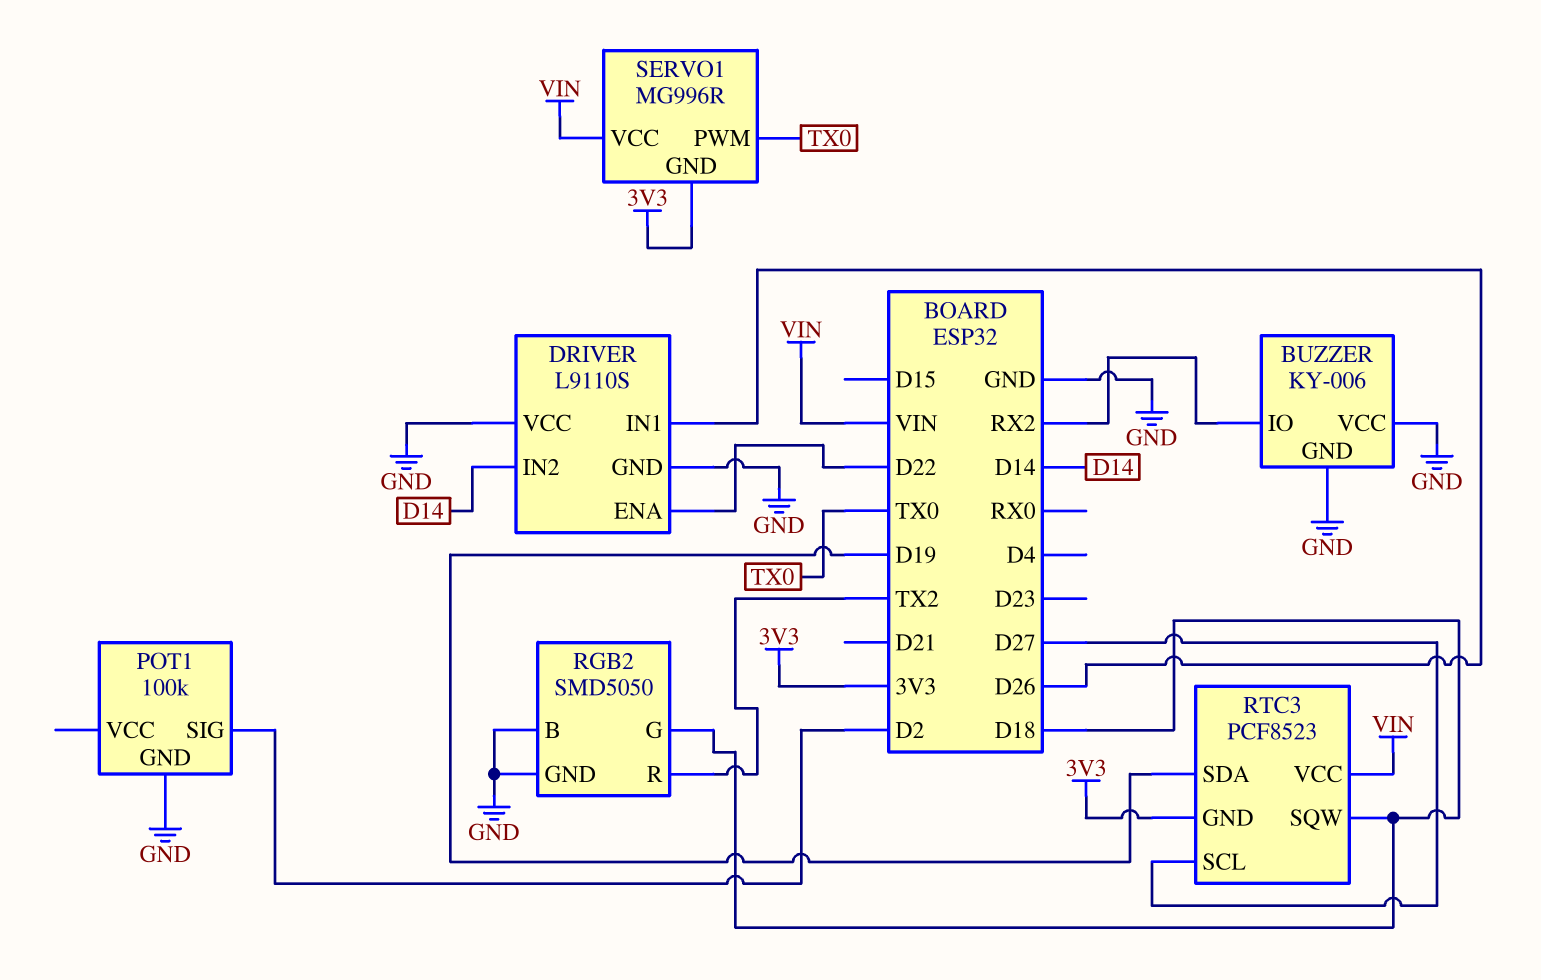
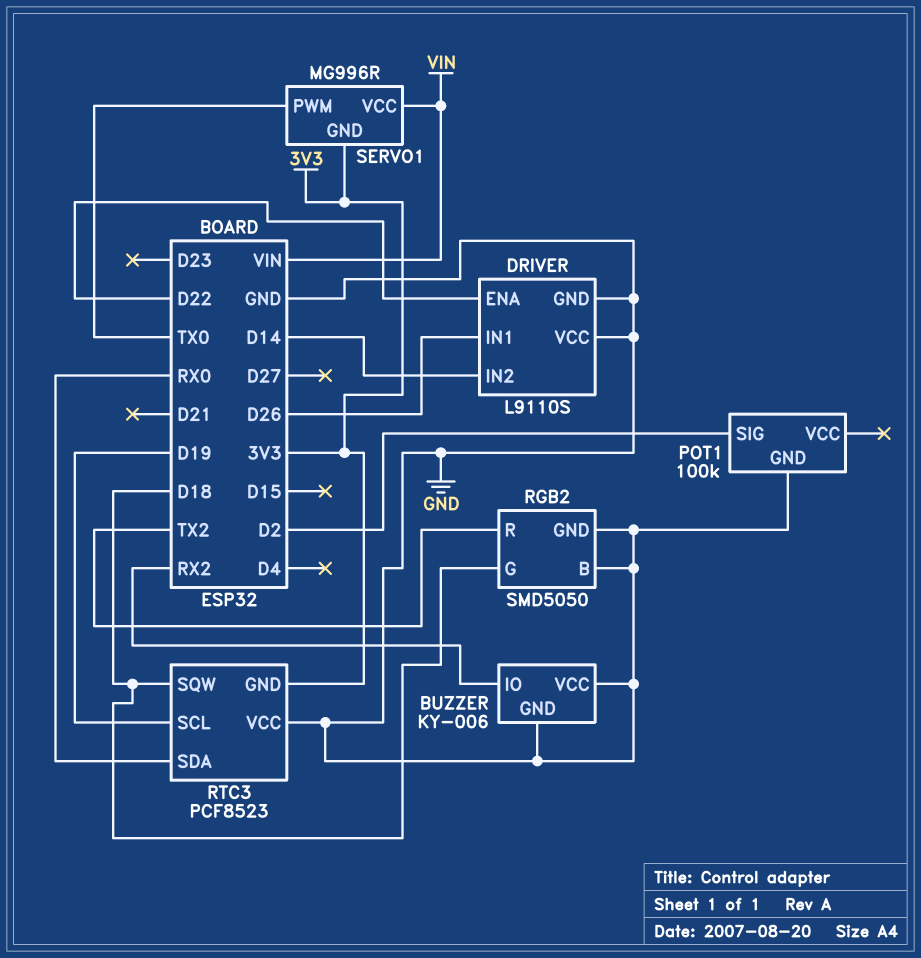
RTC3 pin SCL: D27 -> D19
RTC3 pin SDA: D19 -> RX0
RTC3 pin VCC: VIN -> GND

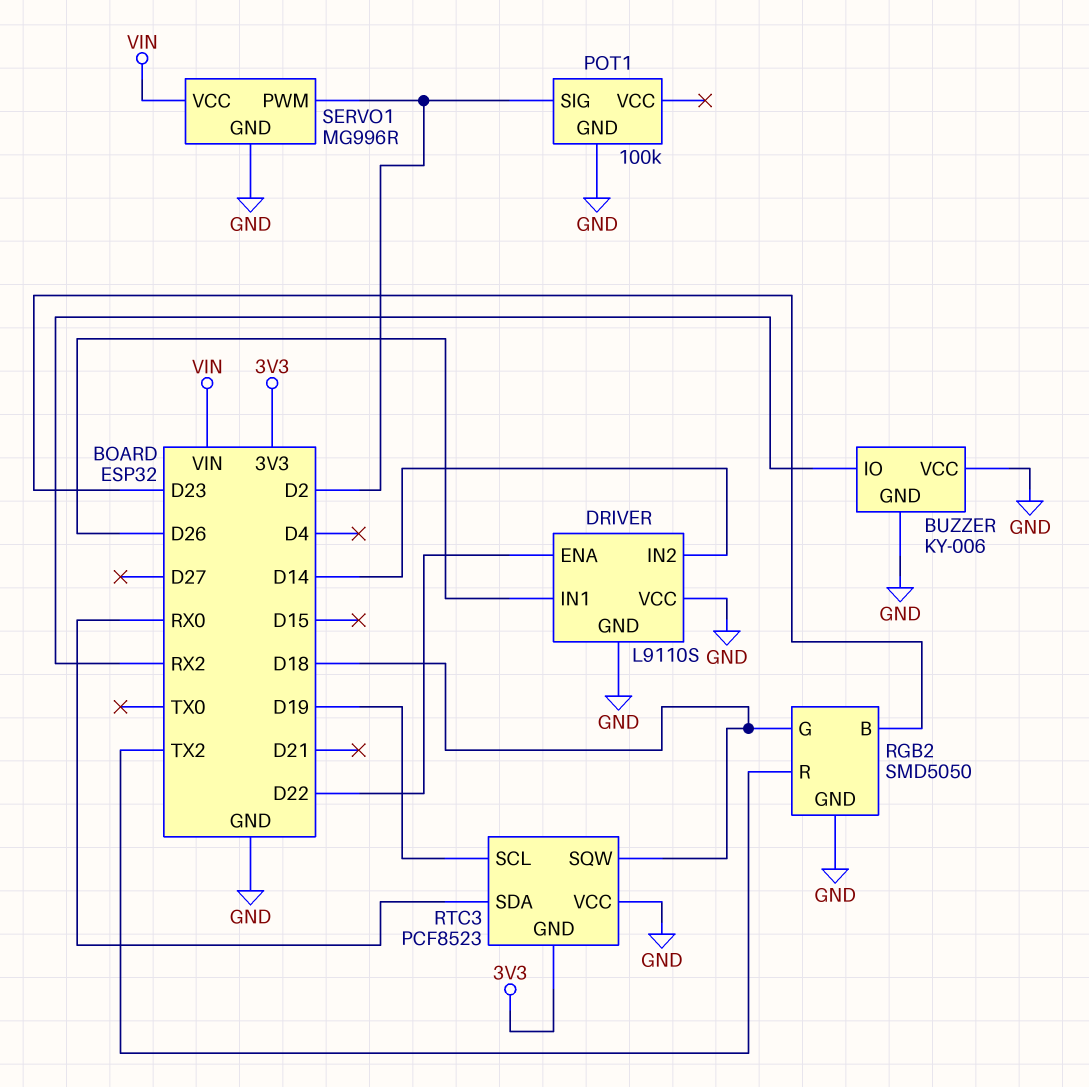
RGB2 pin B: GND -> D23
SERVO1 pin GND: 3V3 -> GND
SERVO1 pin PWM: TX0 -> D2

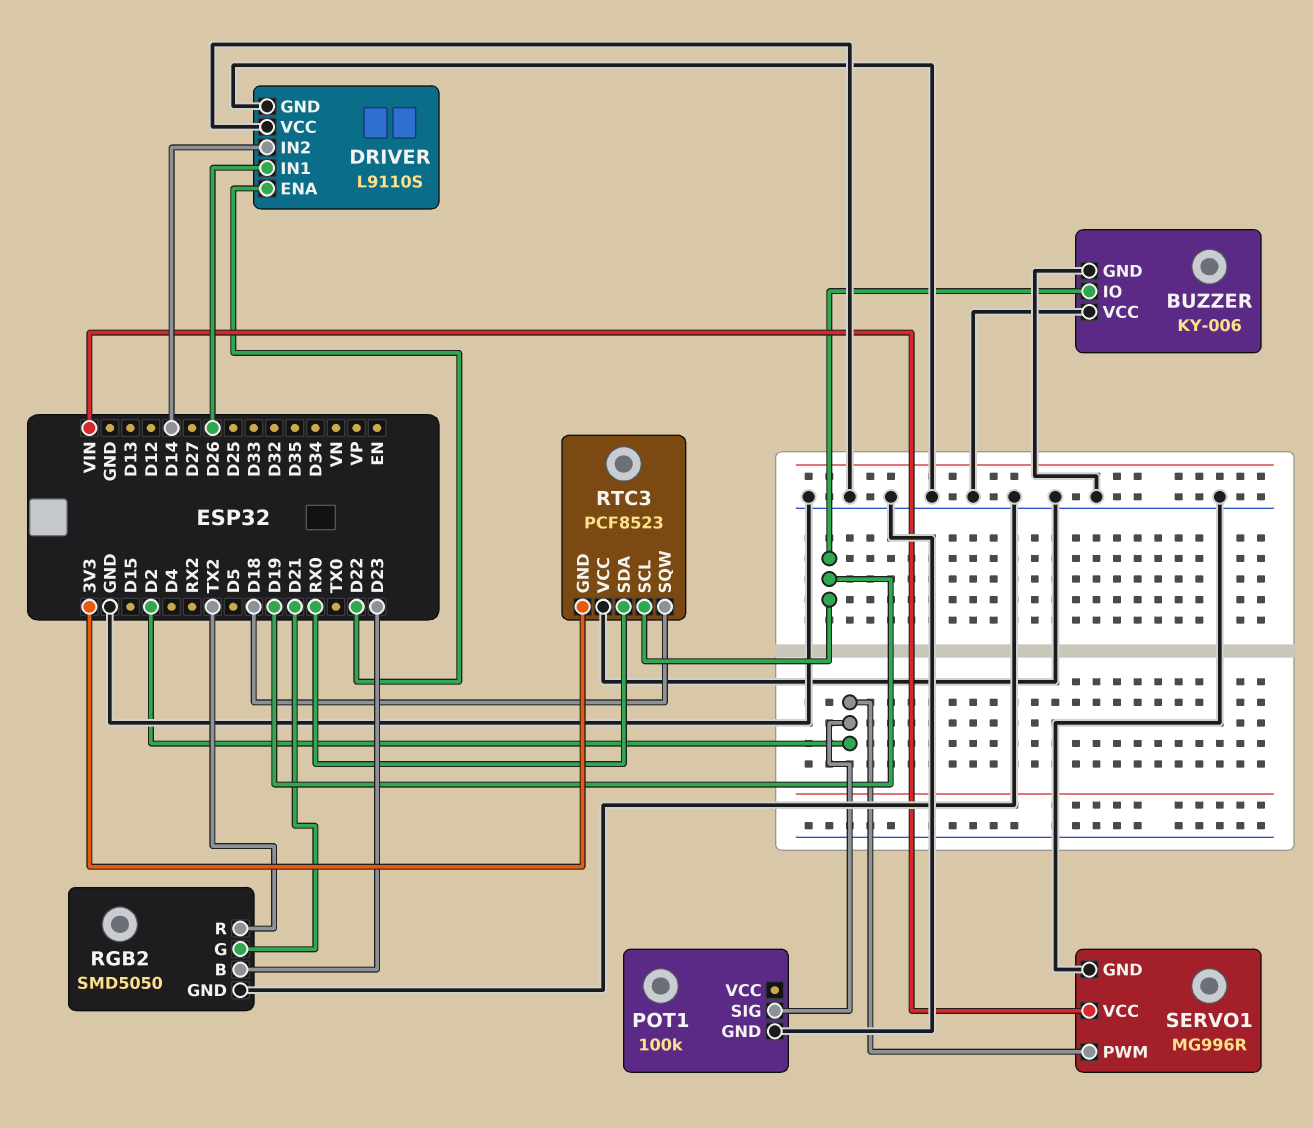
BUZZER pin IO: RX2 -> D19
RGB2 pin G: D18 -> D21

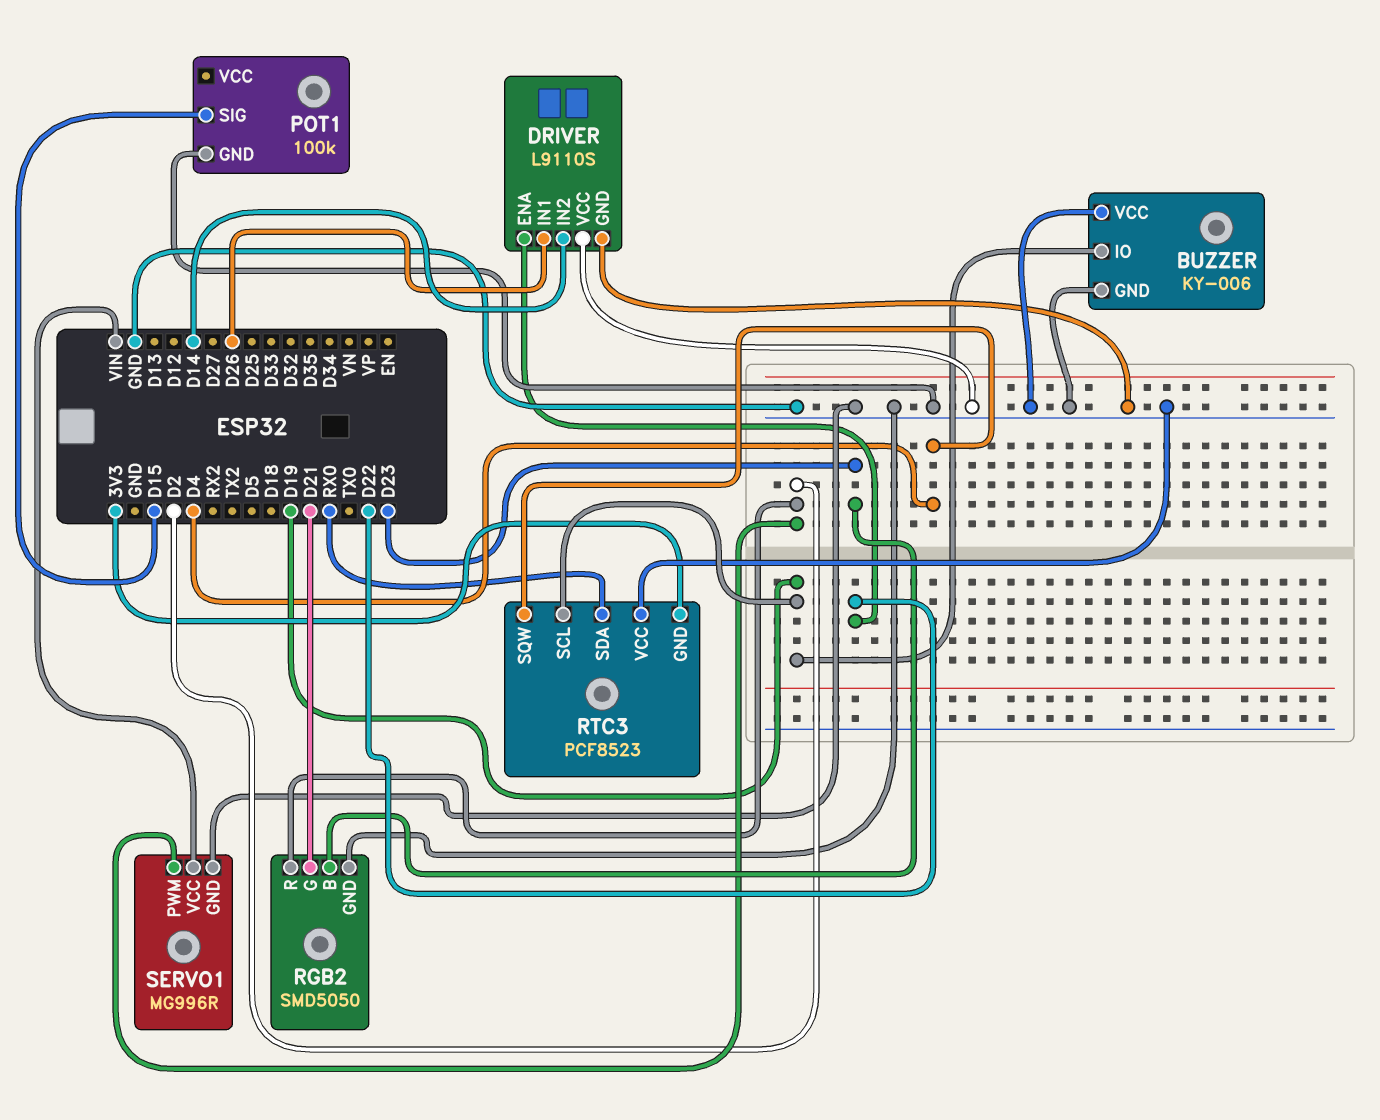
POT1 pin SIG: D2 -> D15
RGB2 pin R: TX2 -> D2
RTC3 pin SQW: D18 -> D4

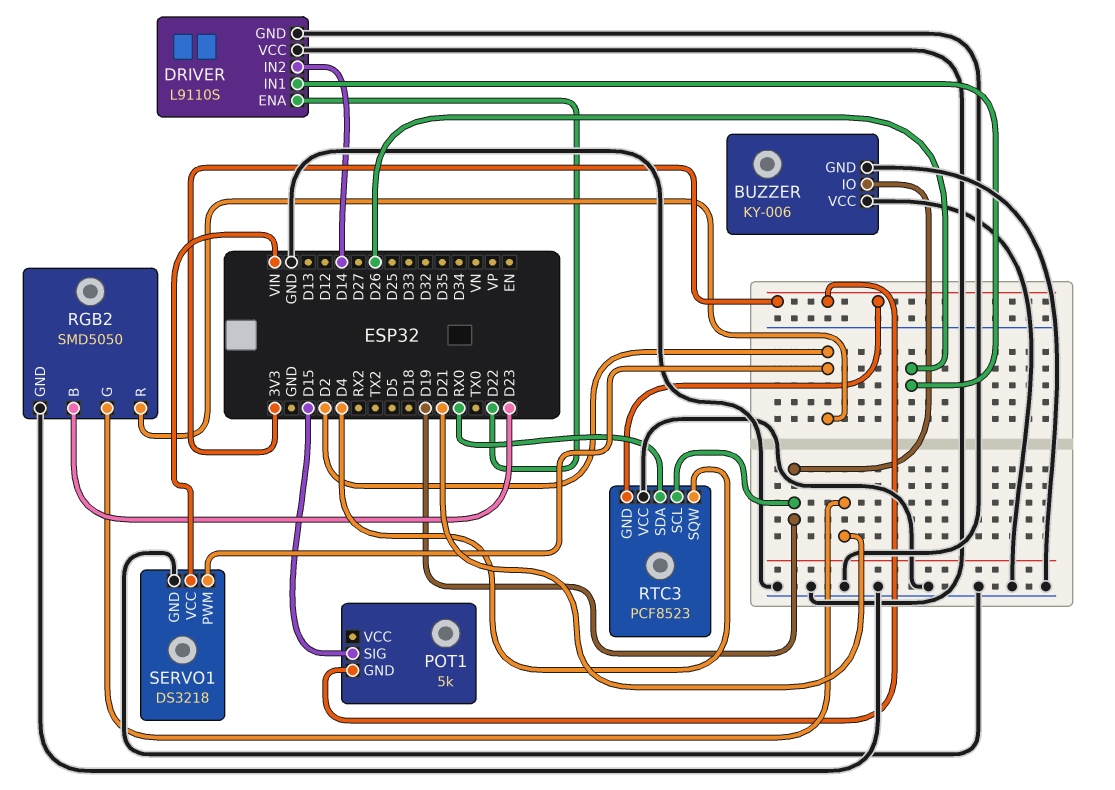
POT1: 100k -> 5k
POT1 pin GND: GND -> 3V3
SERVO1: MG996R -> DS3218

